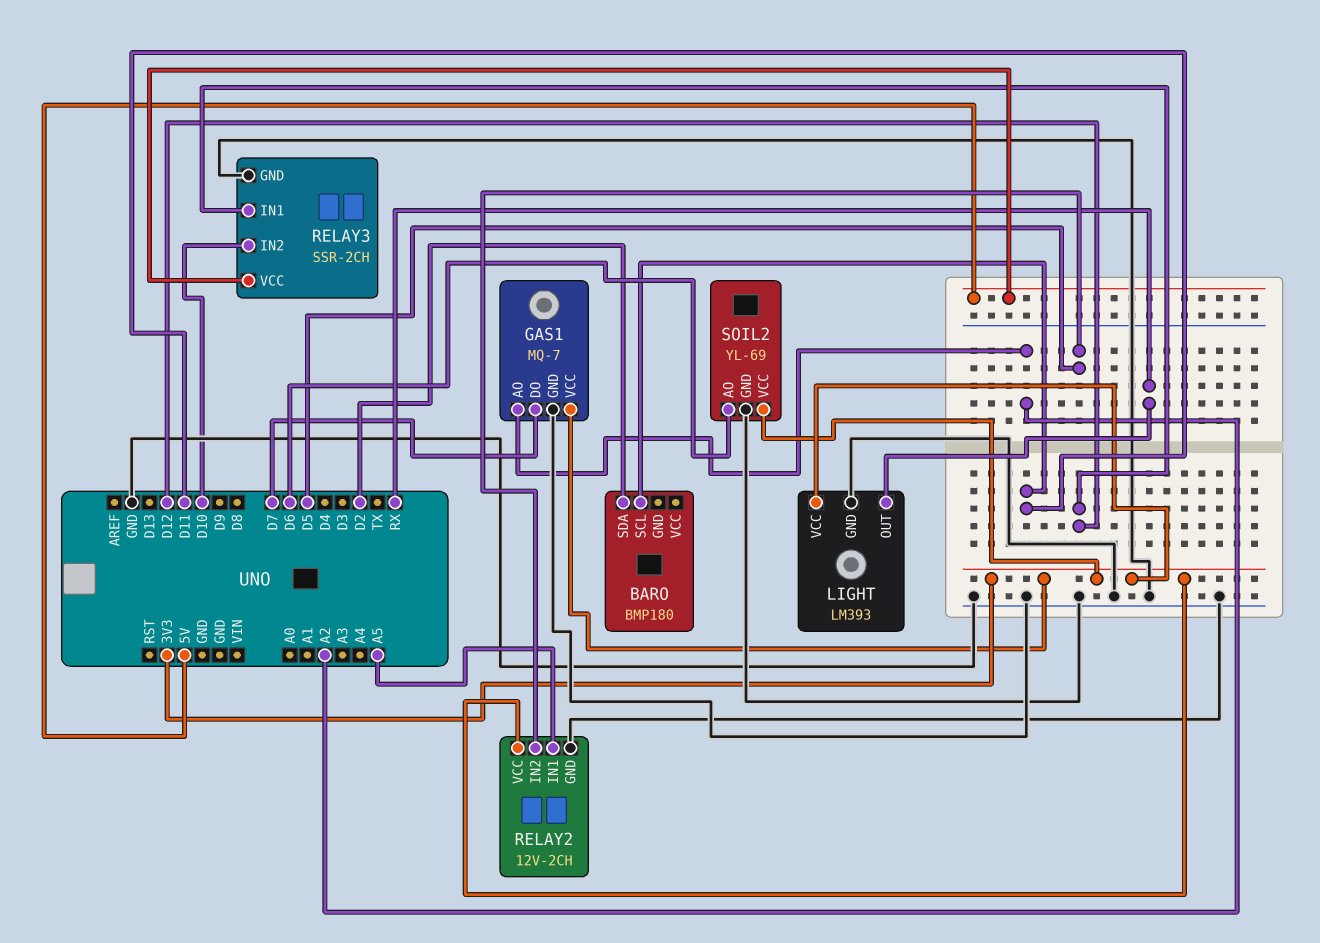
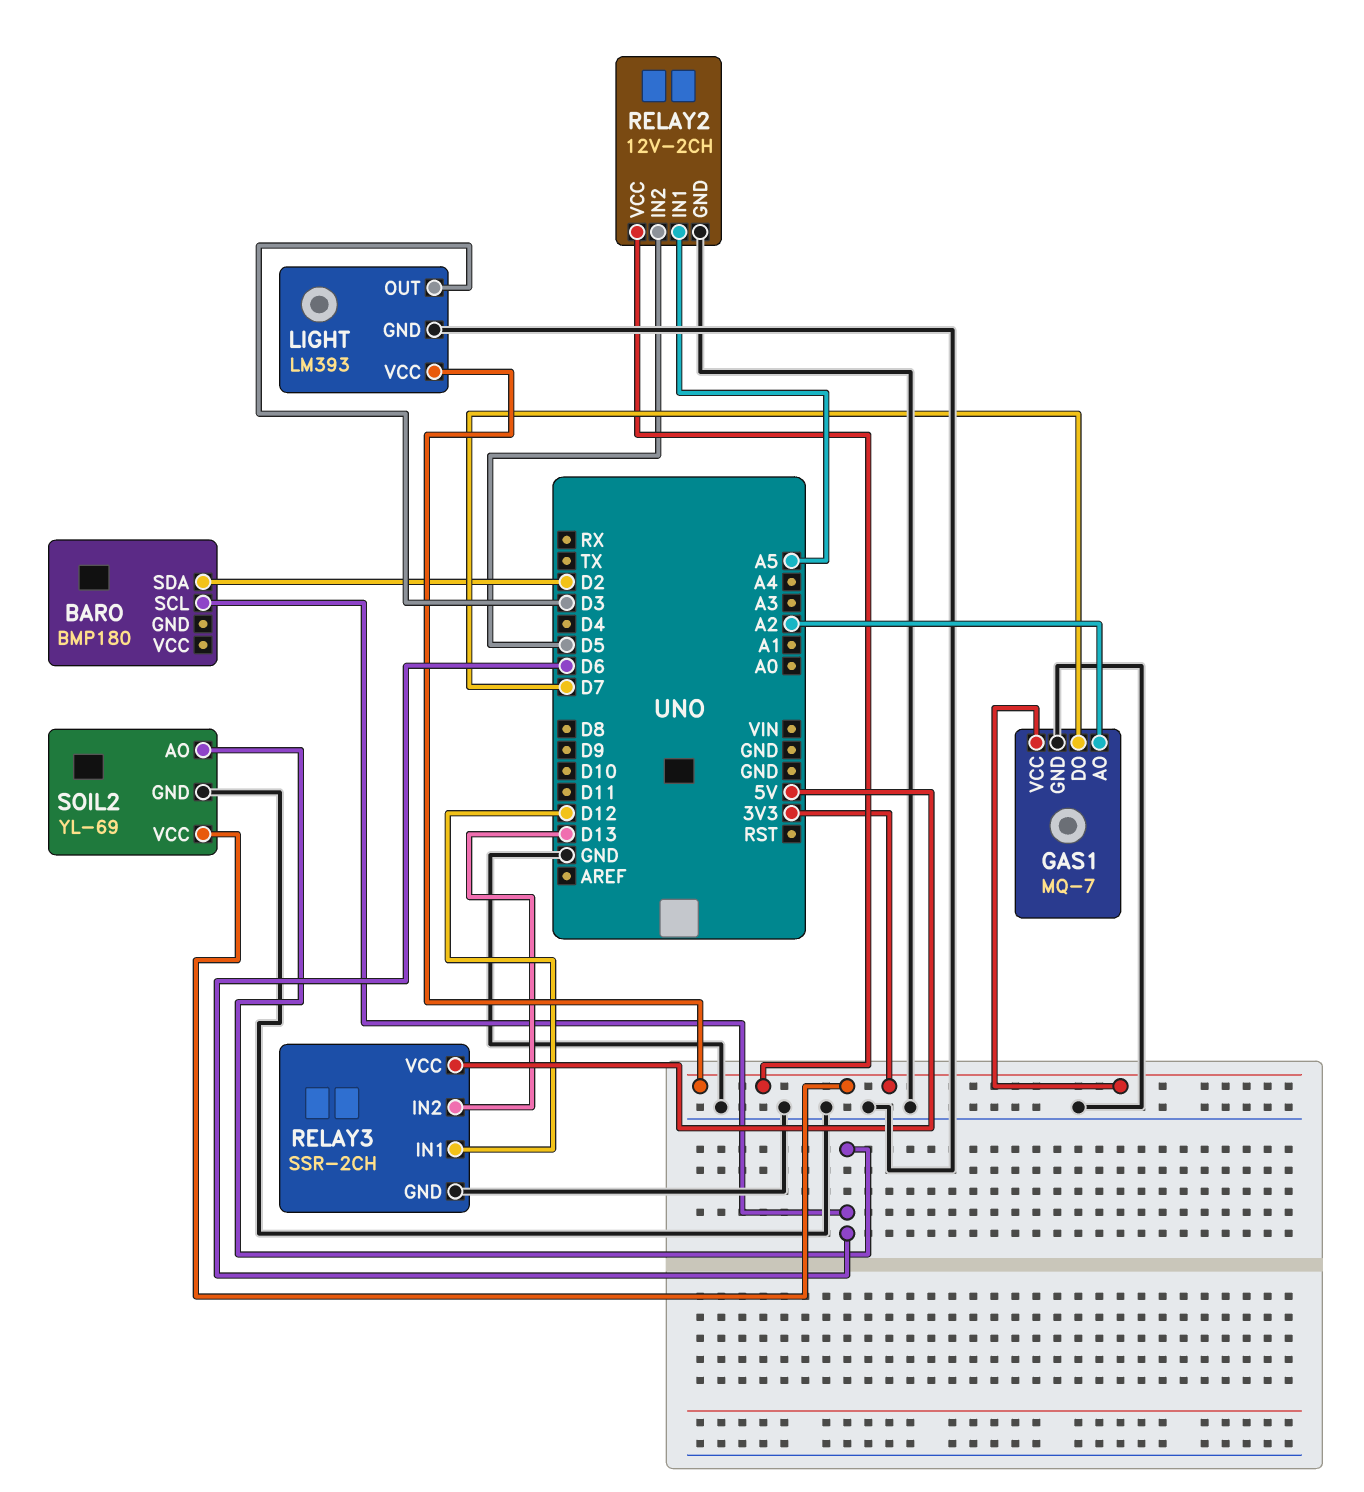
BARO pin SCL: D11 -> D6
LIGHT pin OUT: RX -> D3
RELAY3 pin IN2: D10 -> D13

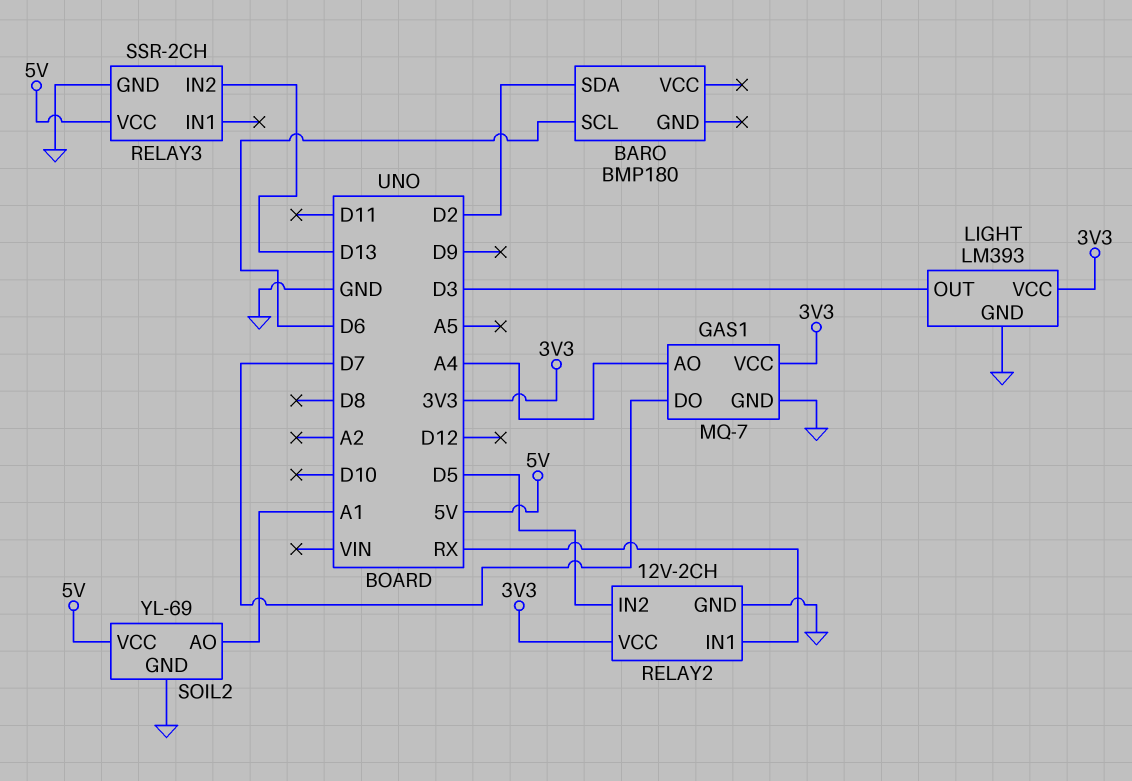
GAS1 pin AO: A2 -> A4
RELAY2 pin IN1: A5 -> RX
RELAY3 pin IN1: D12 -> none
SOIL2 pin AO: D6 -> A1
SOIL2 pin VCC: 3V3 -> 5V

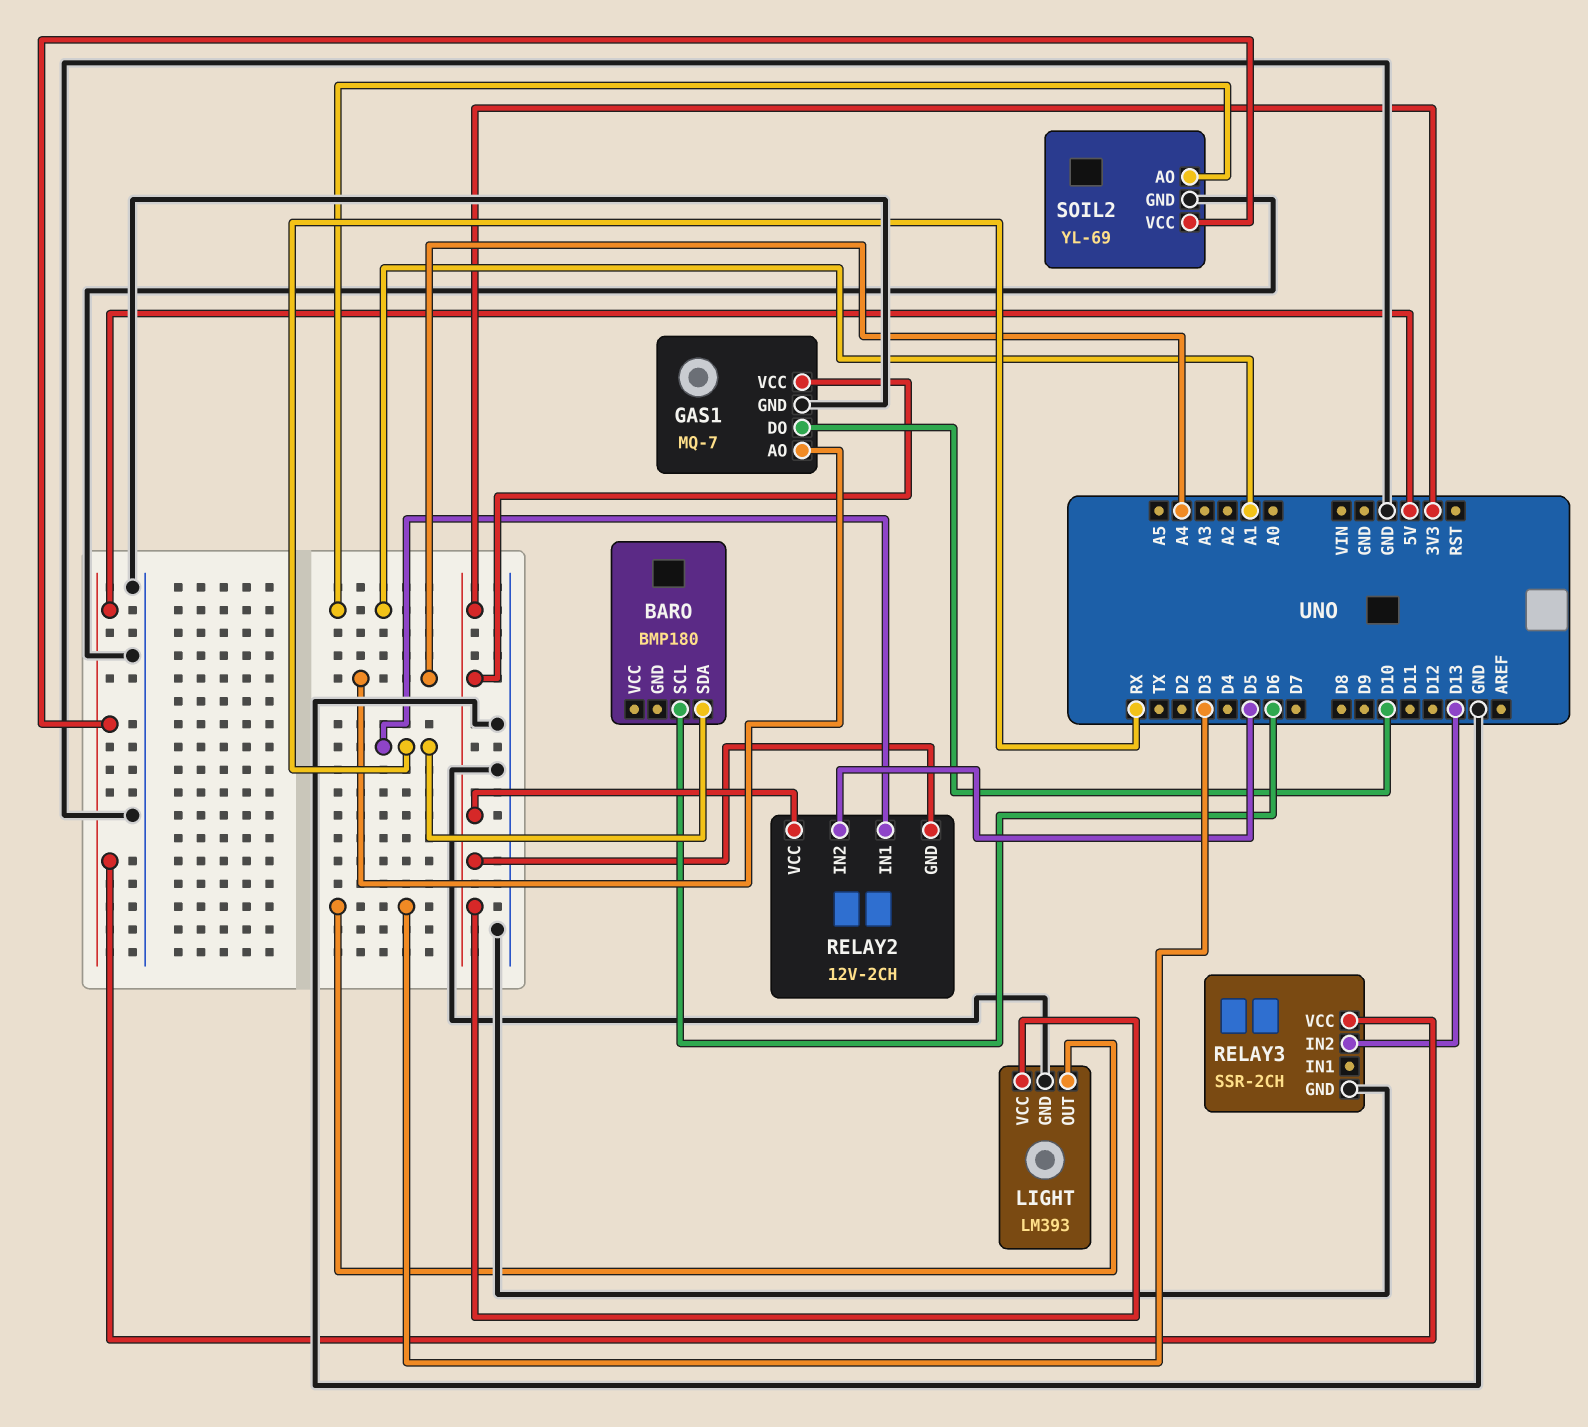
BARO pin SDA: D2 -> RX
GAS1 pin DO: D7 -> D10
RELAY2 pin GND: GND -> 3V3

